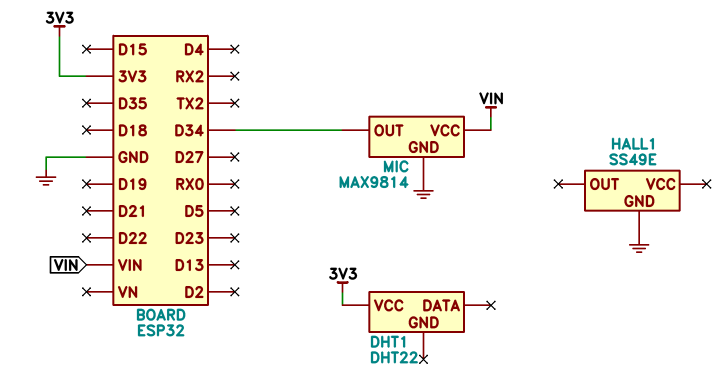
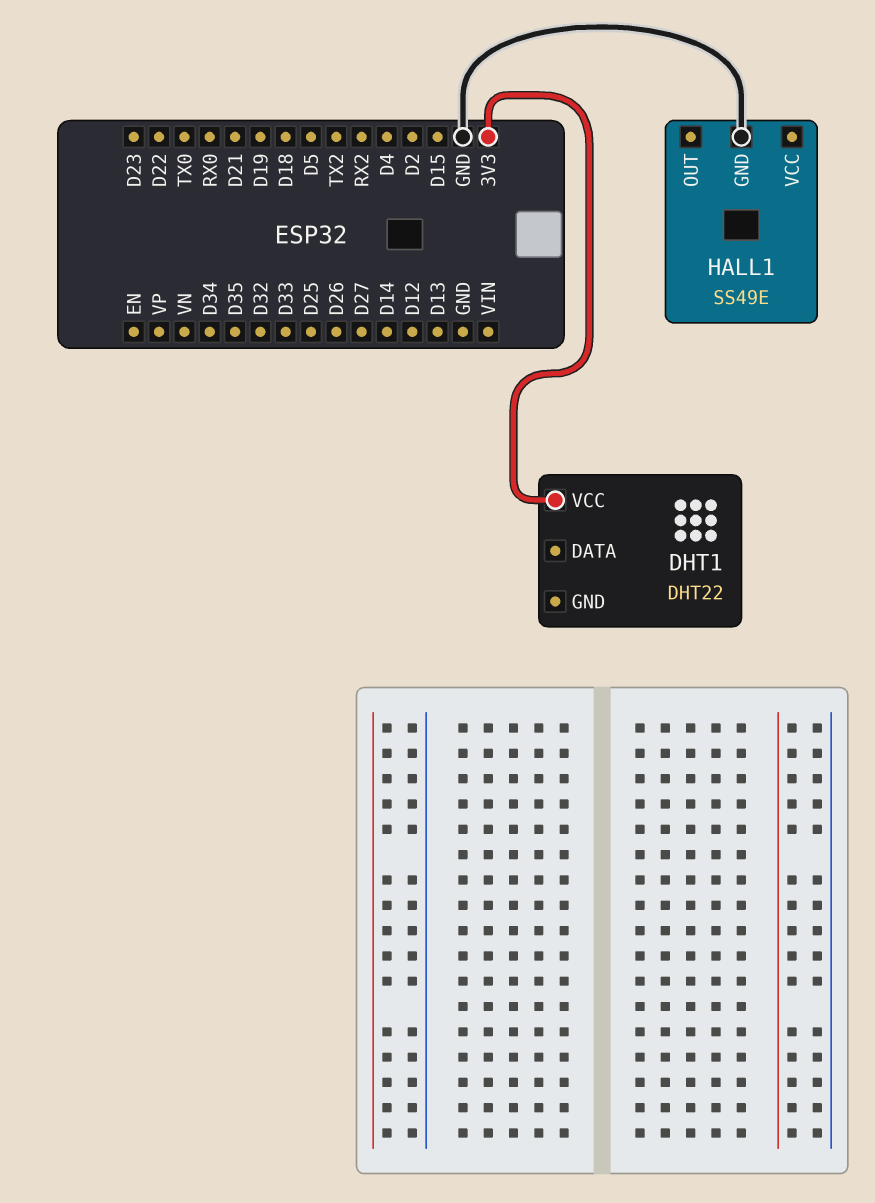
MIC: MAX9814 -> none
MIC pin GND: GND -> none
MIC pin OUT: D34 -> none
MIC pin VCC: VIN -> none

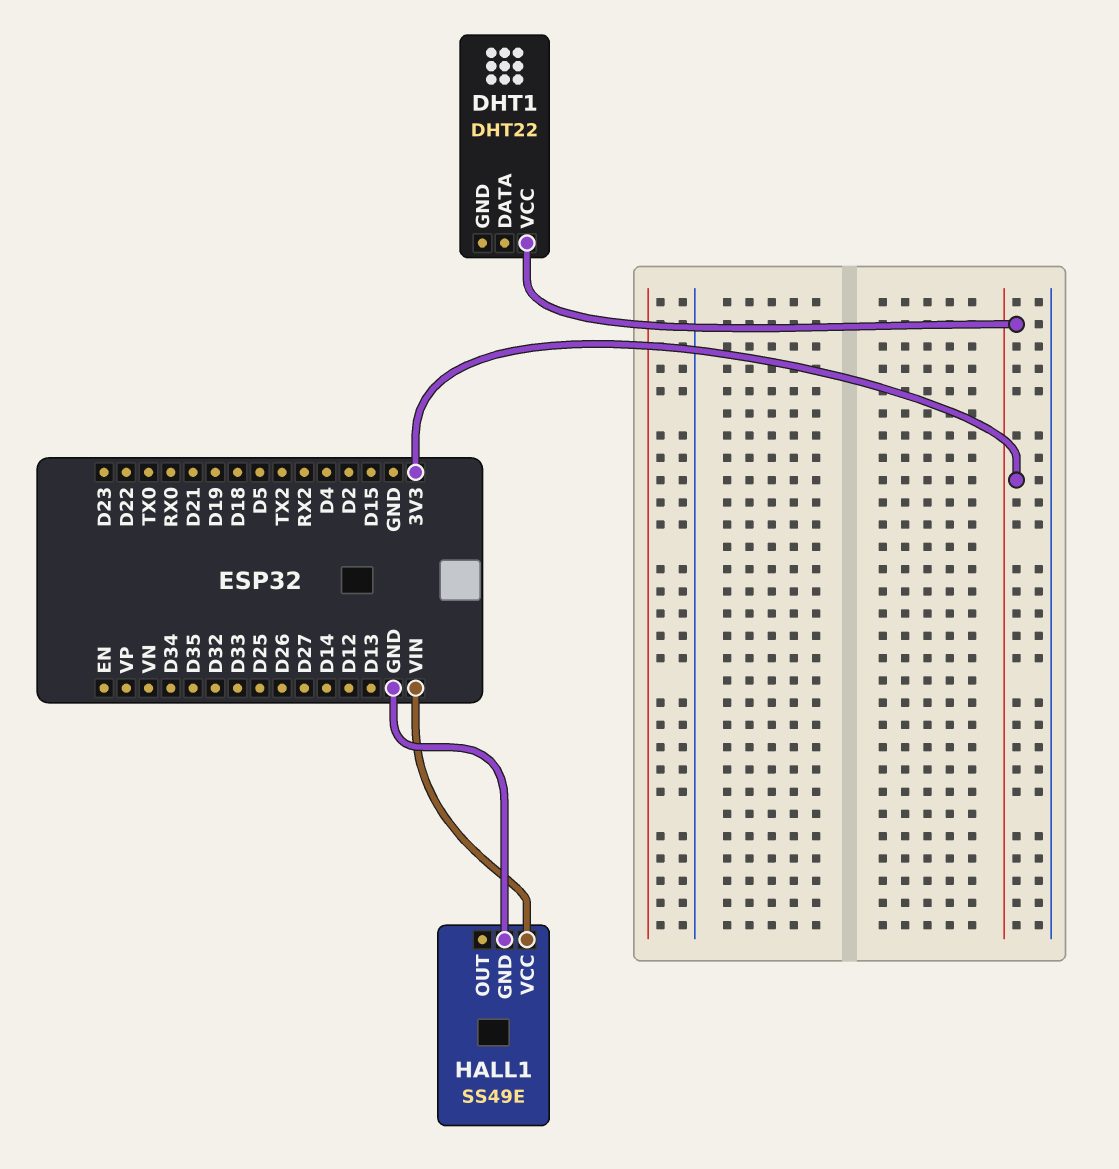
HALL1 pin VCC: none -> VIN

